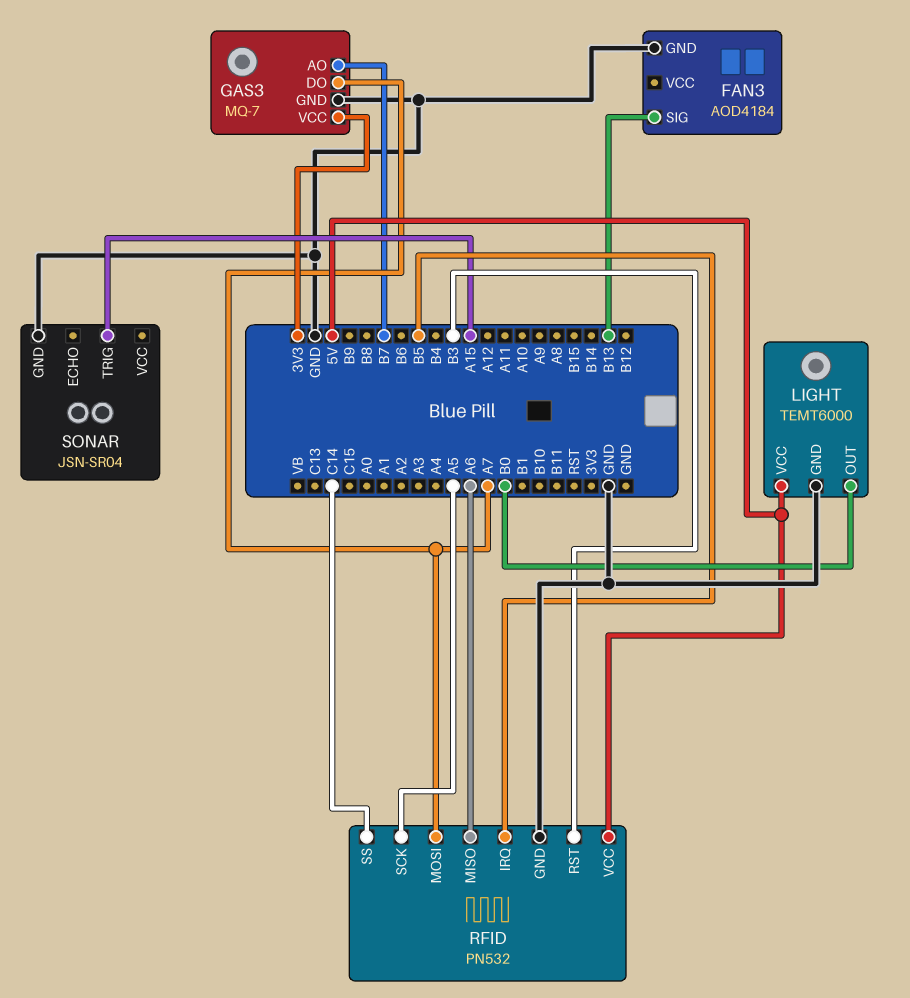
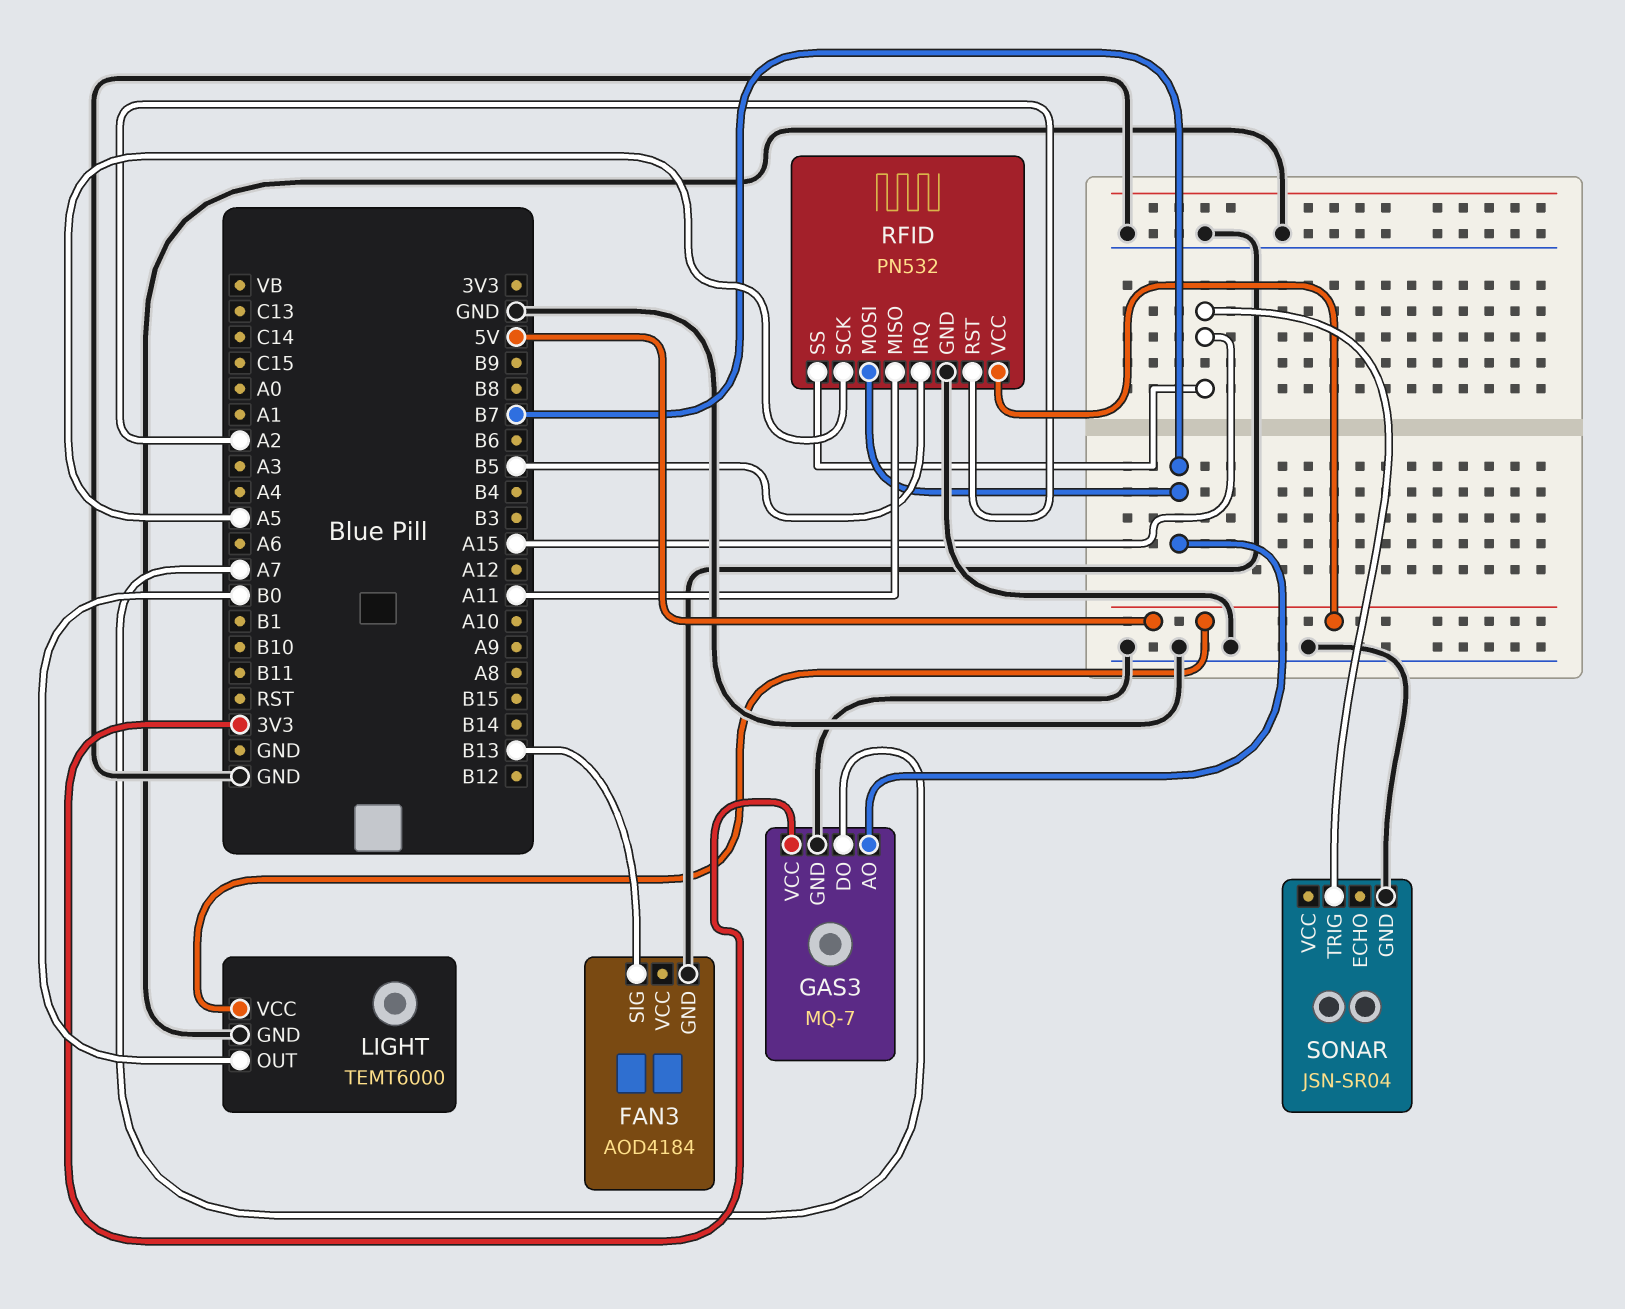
RFID pin MISO: A6 -> A11
RFID pin MOSI: A7 -> B7
RFID pin RST: B3 -> A2
RFID pin SS: C14 -> A15

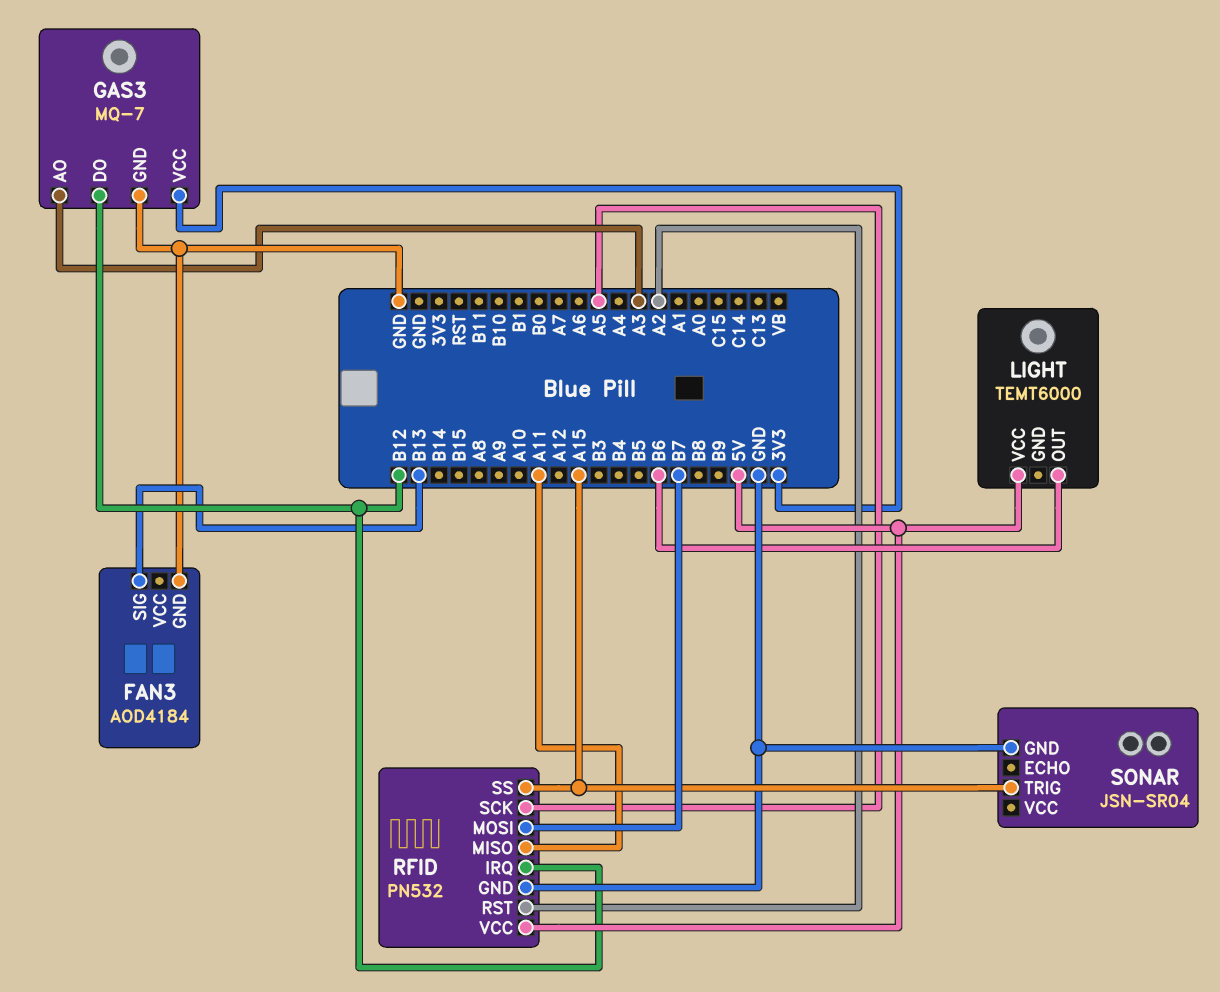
GAS3 pin AO: B7 -> A3
GAS3 pin DO: A7 -> B12
LIGHT pin GND: GND -> none
LIGHT pin OUT: B0 -> B6
RFID pin IRQ: B5 -> B12

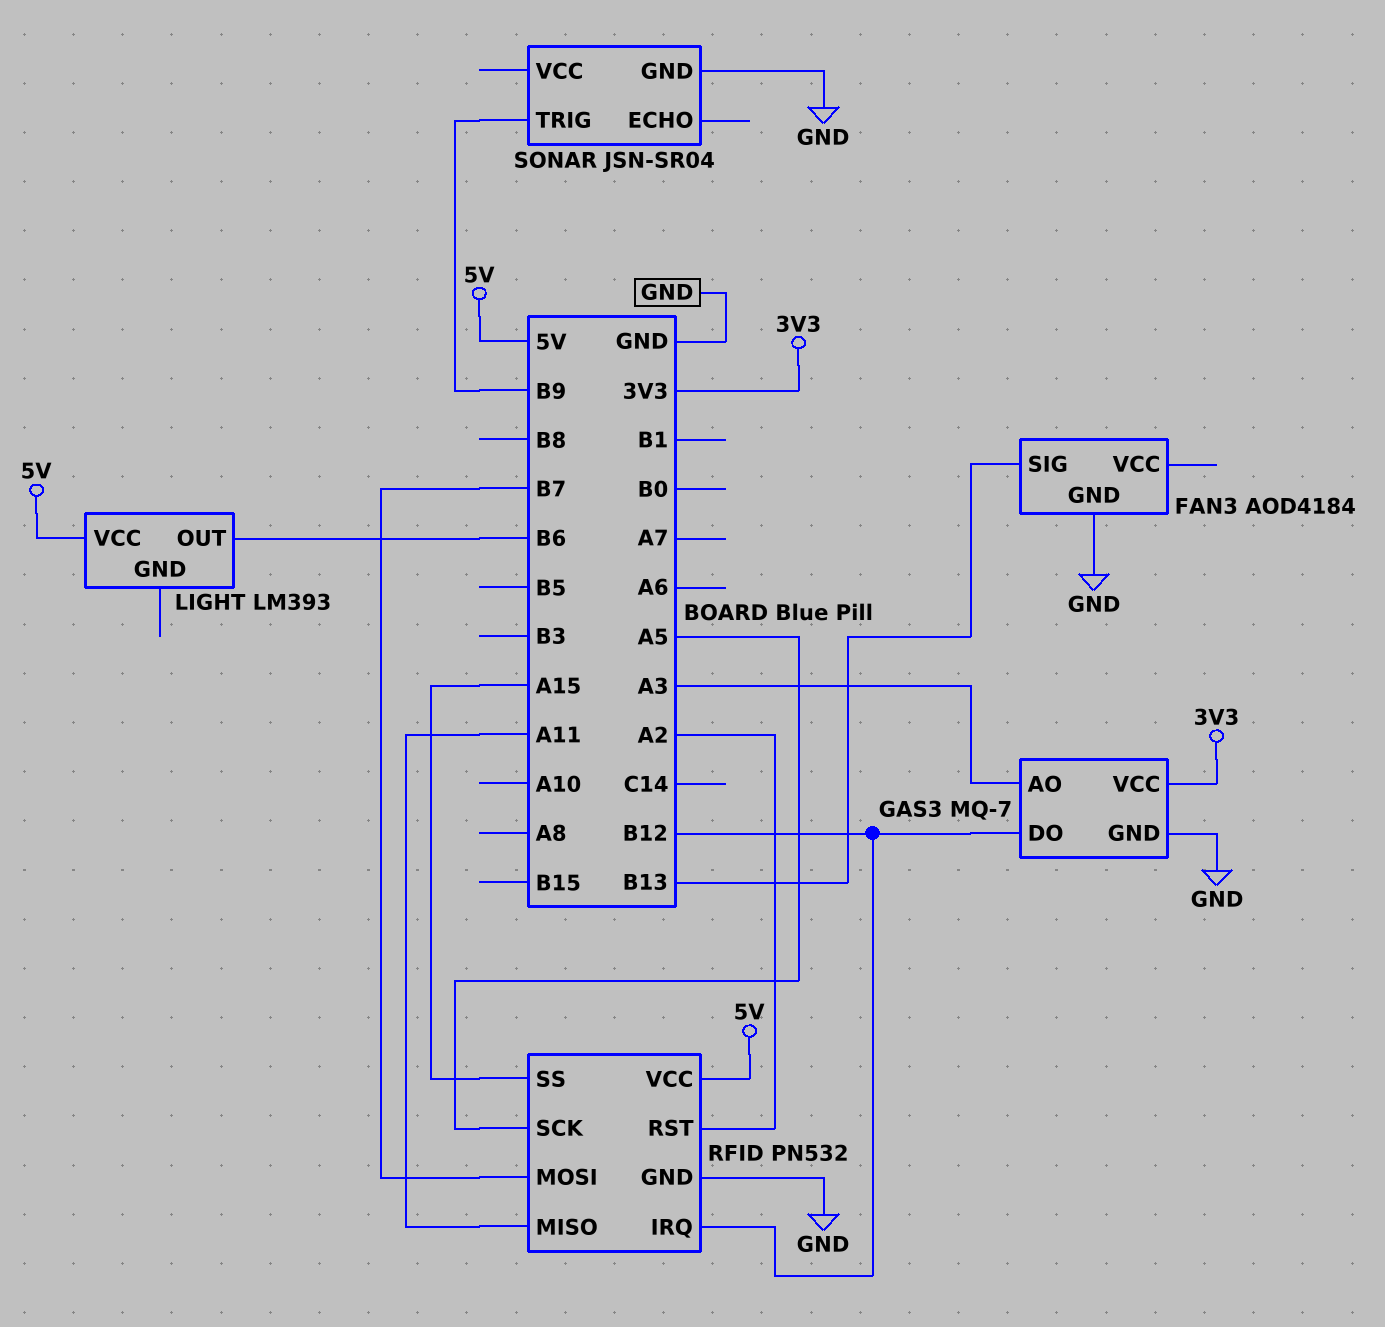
LIGHT: TEMT6000 -> LM393
SONAR pin TRIG: A15 -> B9

